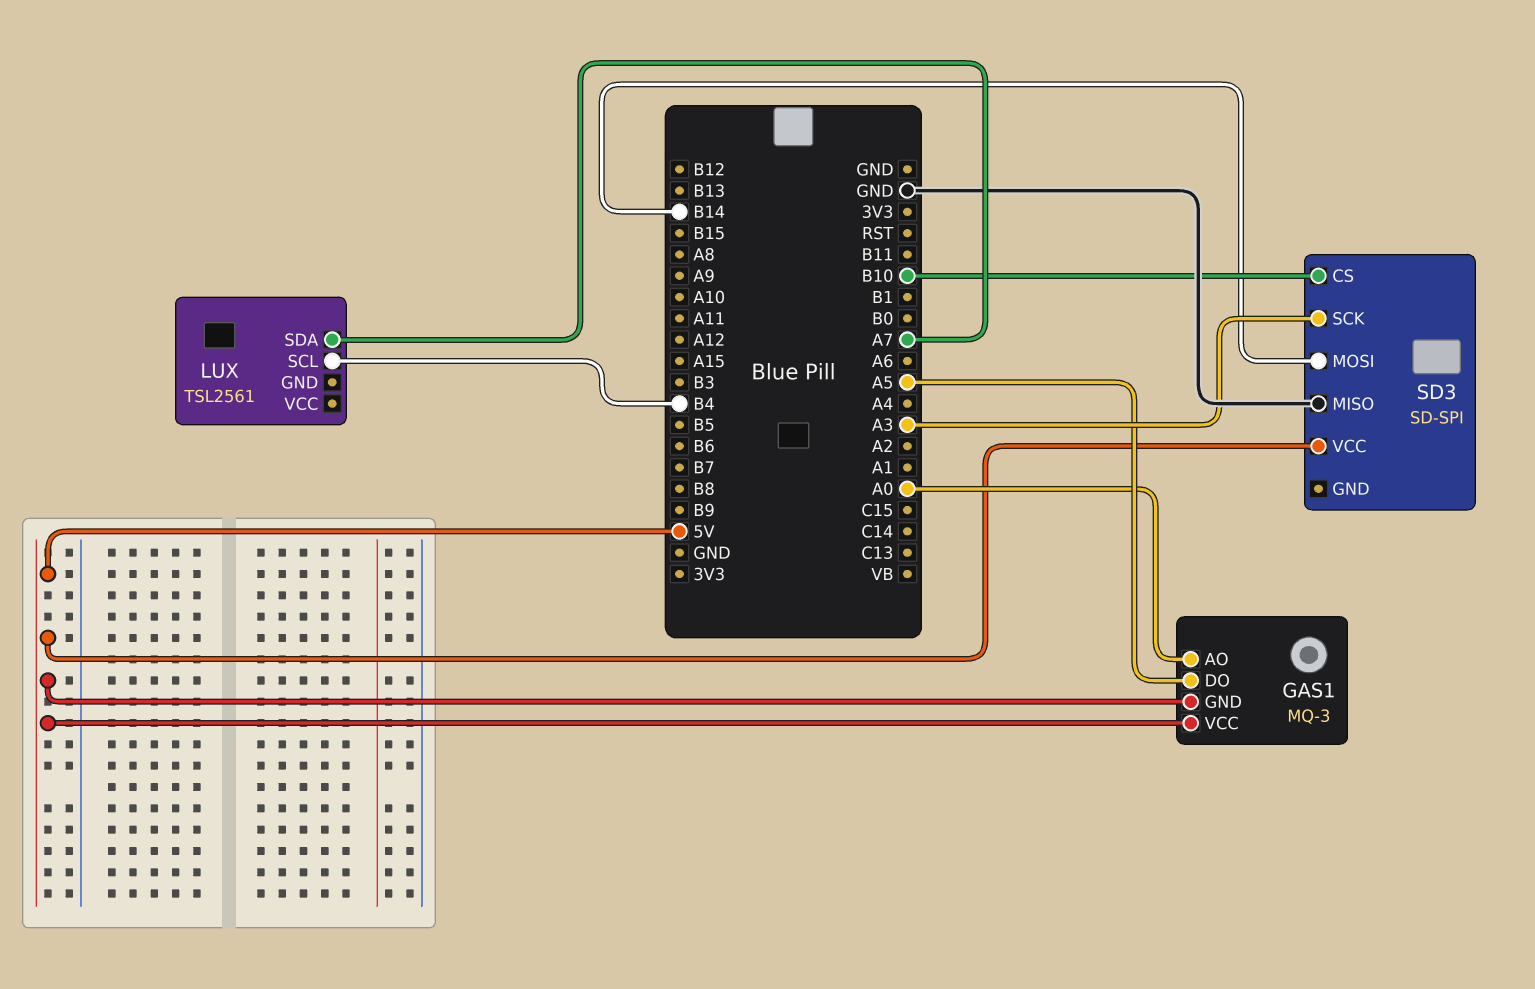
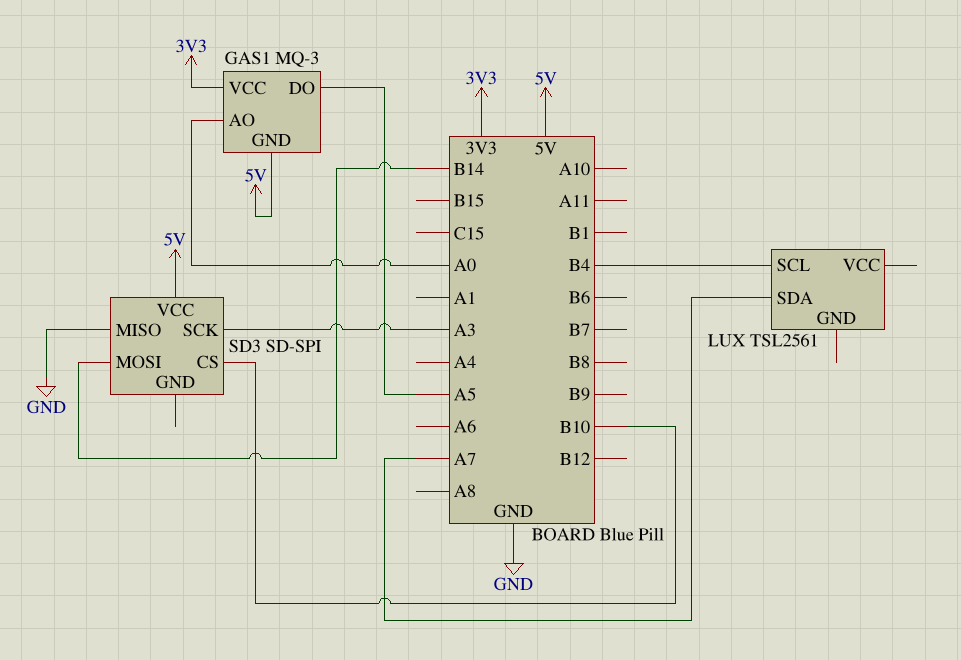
GAS1 pin VCC: 5V -> 3V3

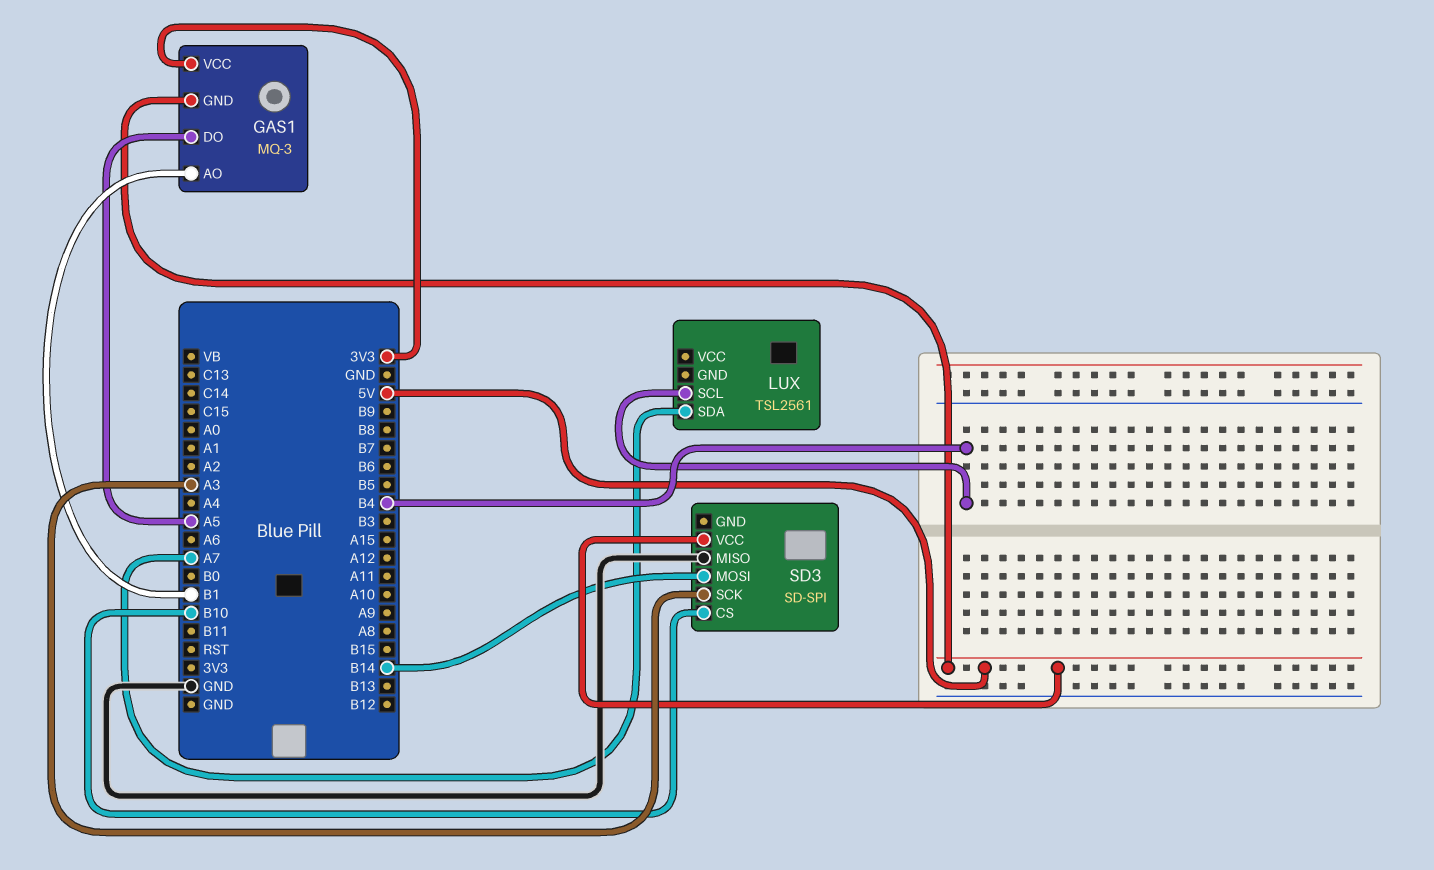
GAS1 pin AO: A0 -> B1

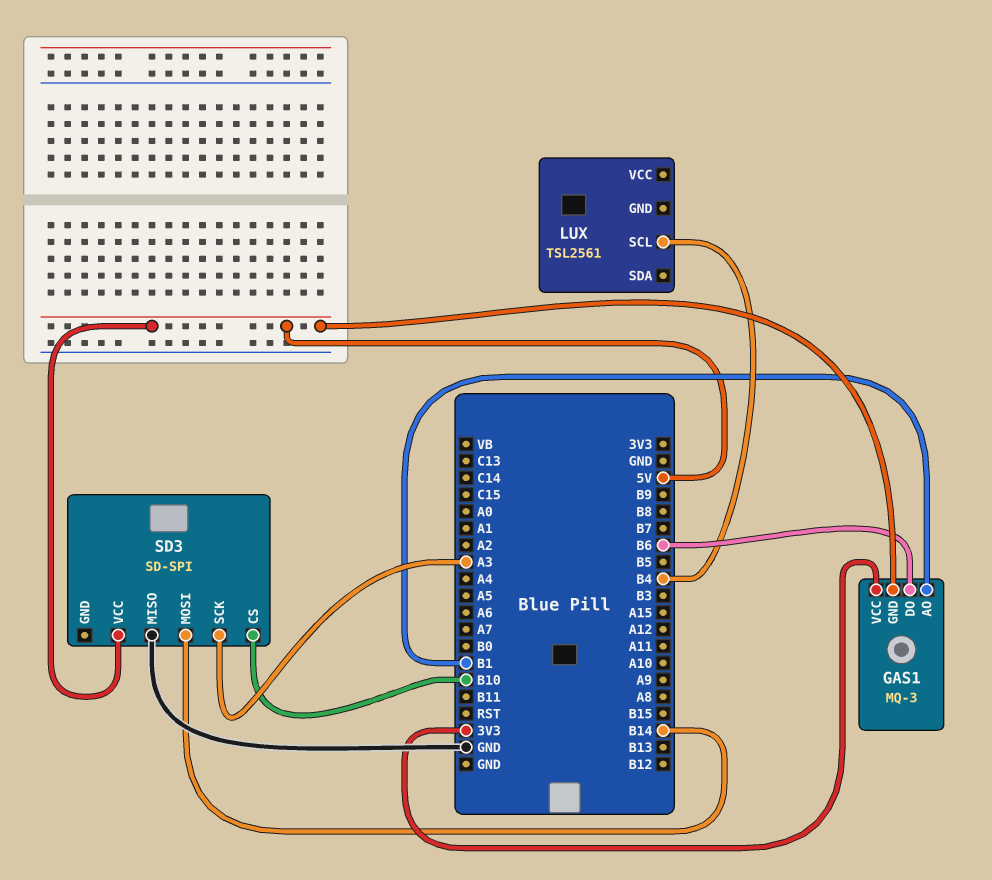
GAS1 pin DO: A5 -> B6
LUX pin SDA: A7 -> none

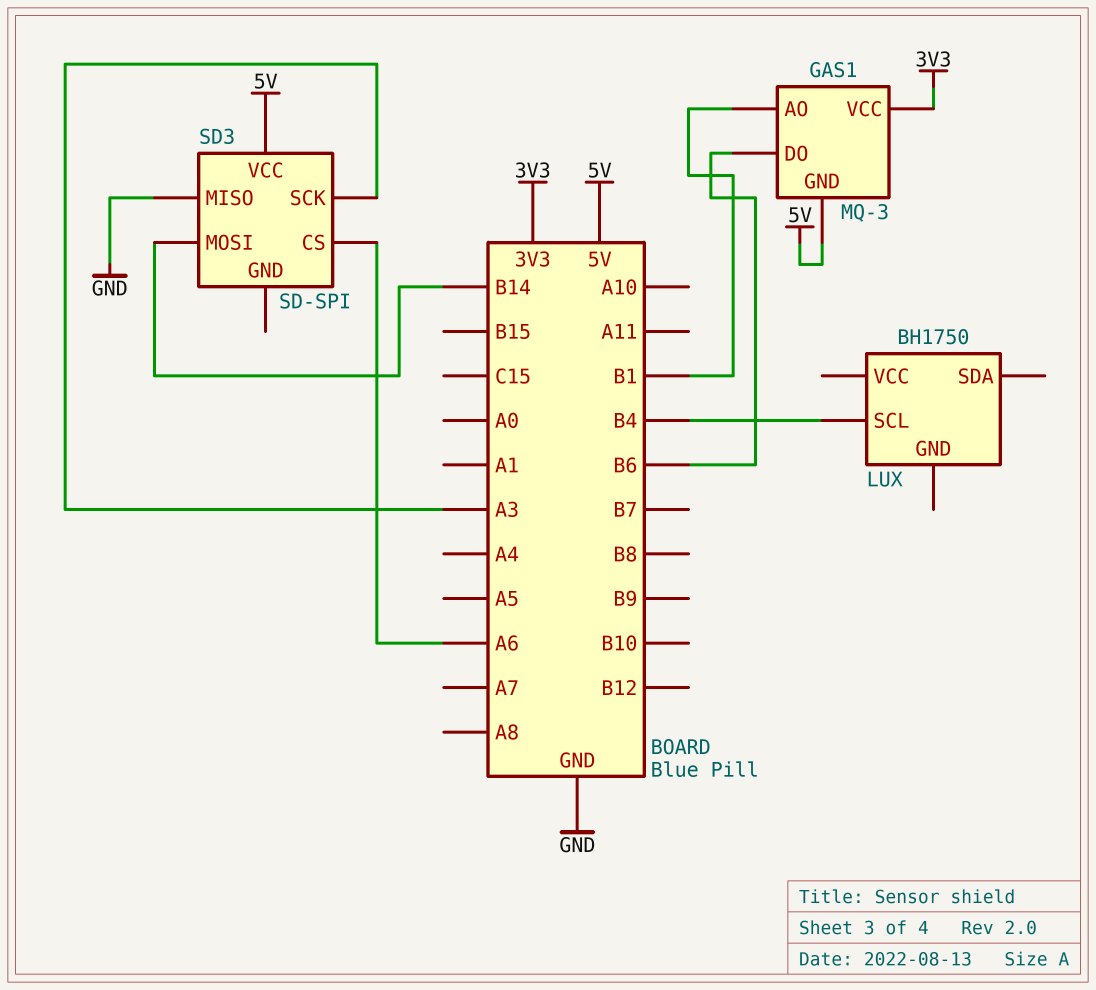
LUX: TSL2561 -> BH1750
SD3 pin CS: B10 -> A6

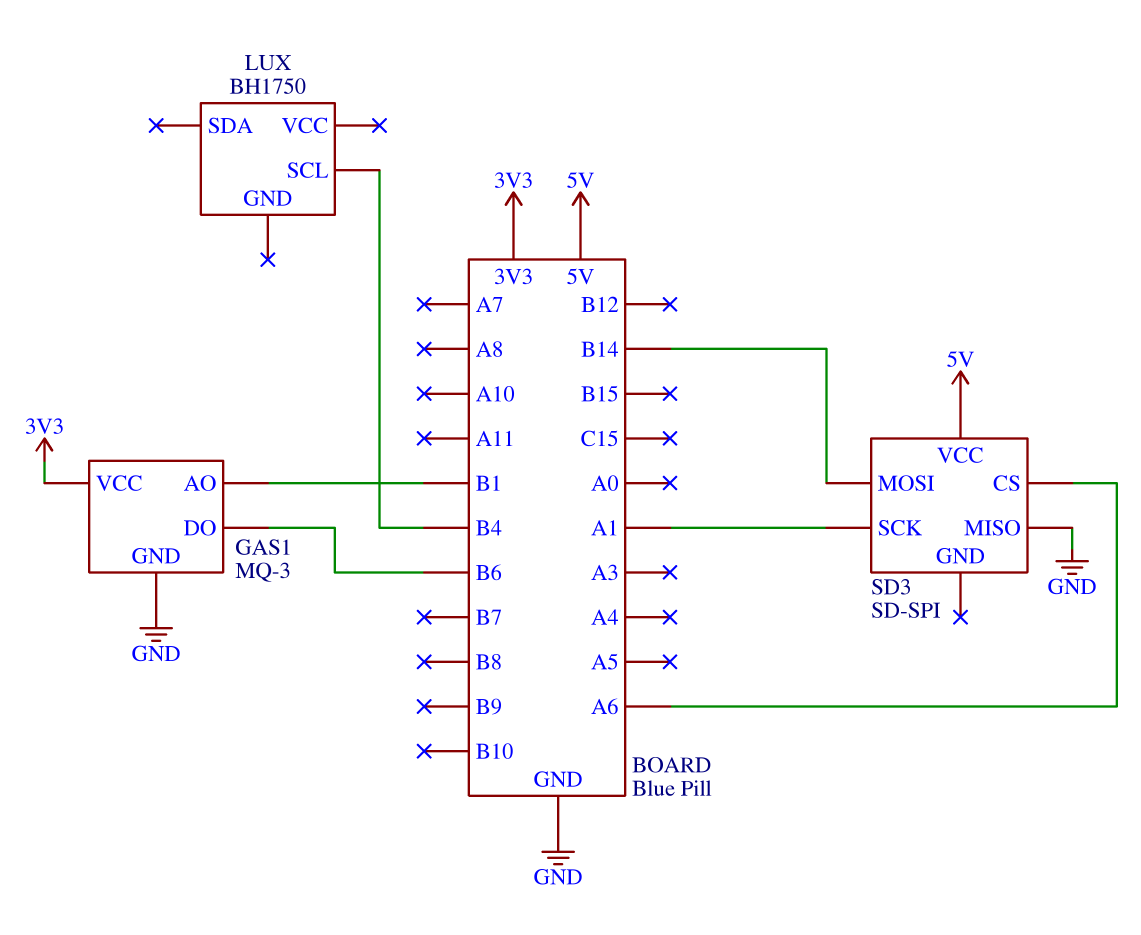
GAS1 pin GND: 5V -> GND
SD3 pin SCK: A3 -> A1

